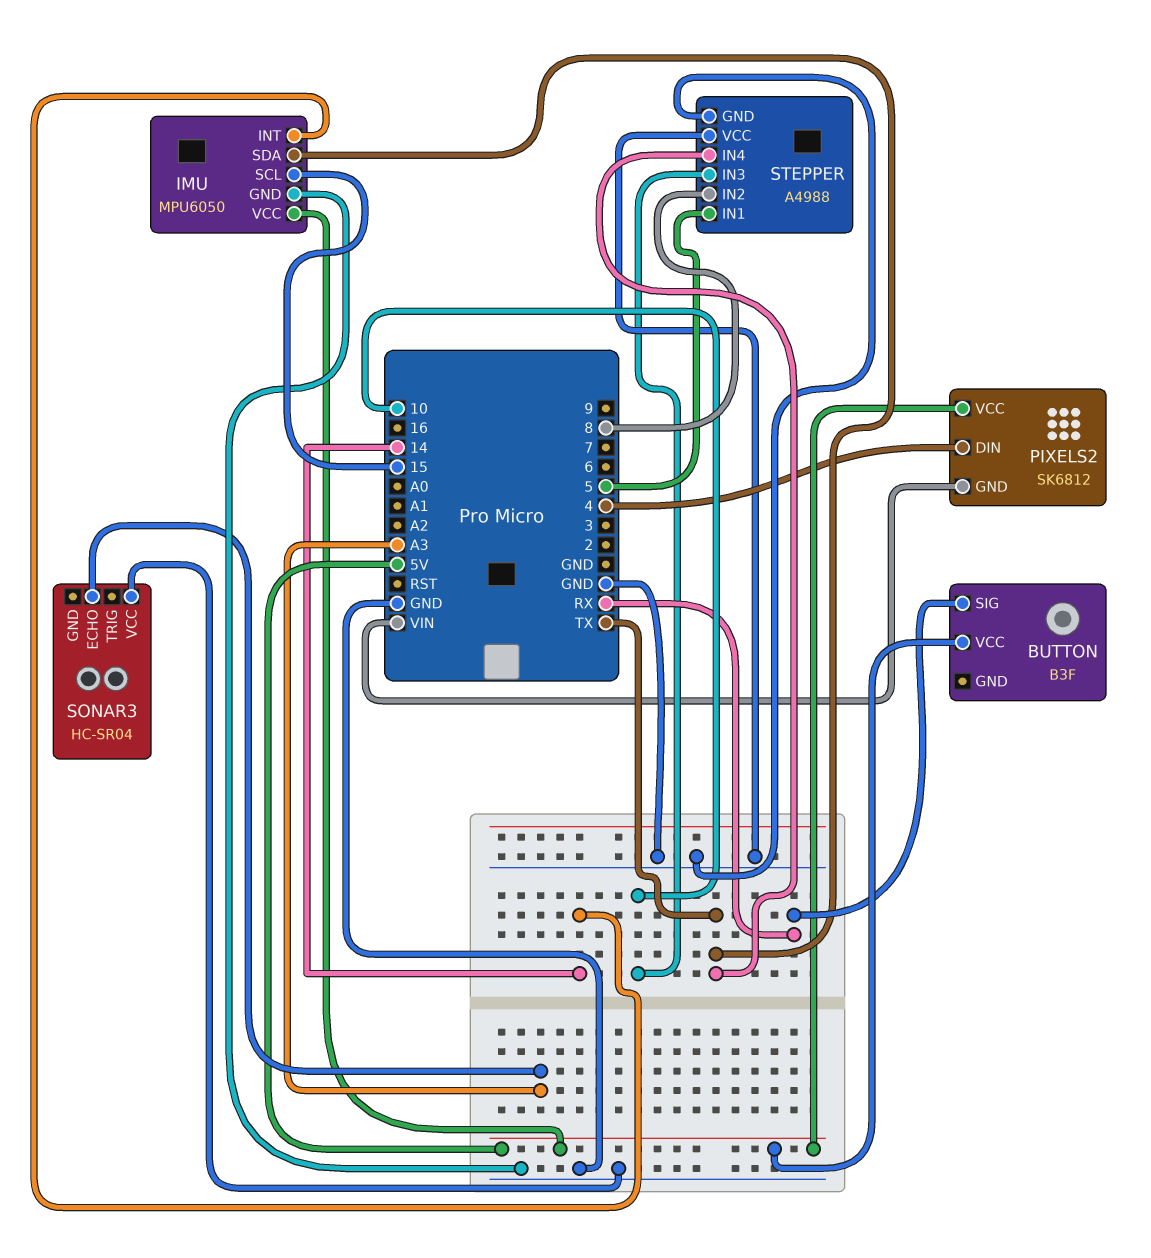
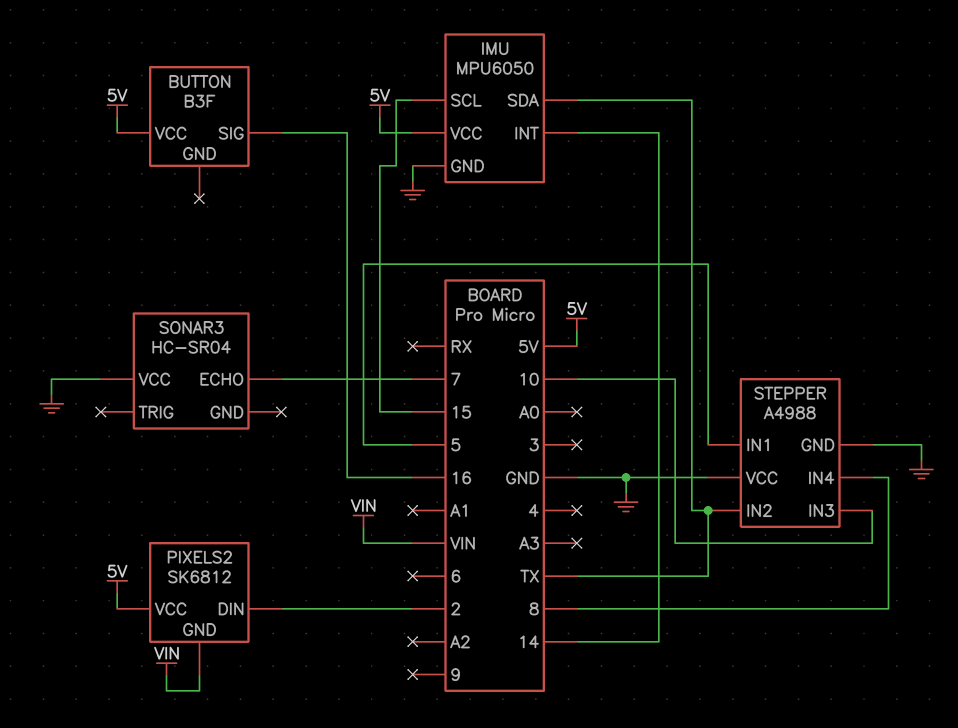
BUTTON pin SIG: RX -> 16
PIXELS2 pin DIN: 4 -> 2
SONAR3 pin ECHO: A3 -> 7
STEPPER pin IN2: 8 -> TX
STEPPER pin IN4: TX -> 8

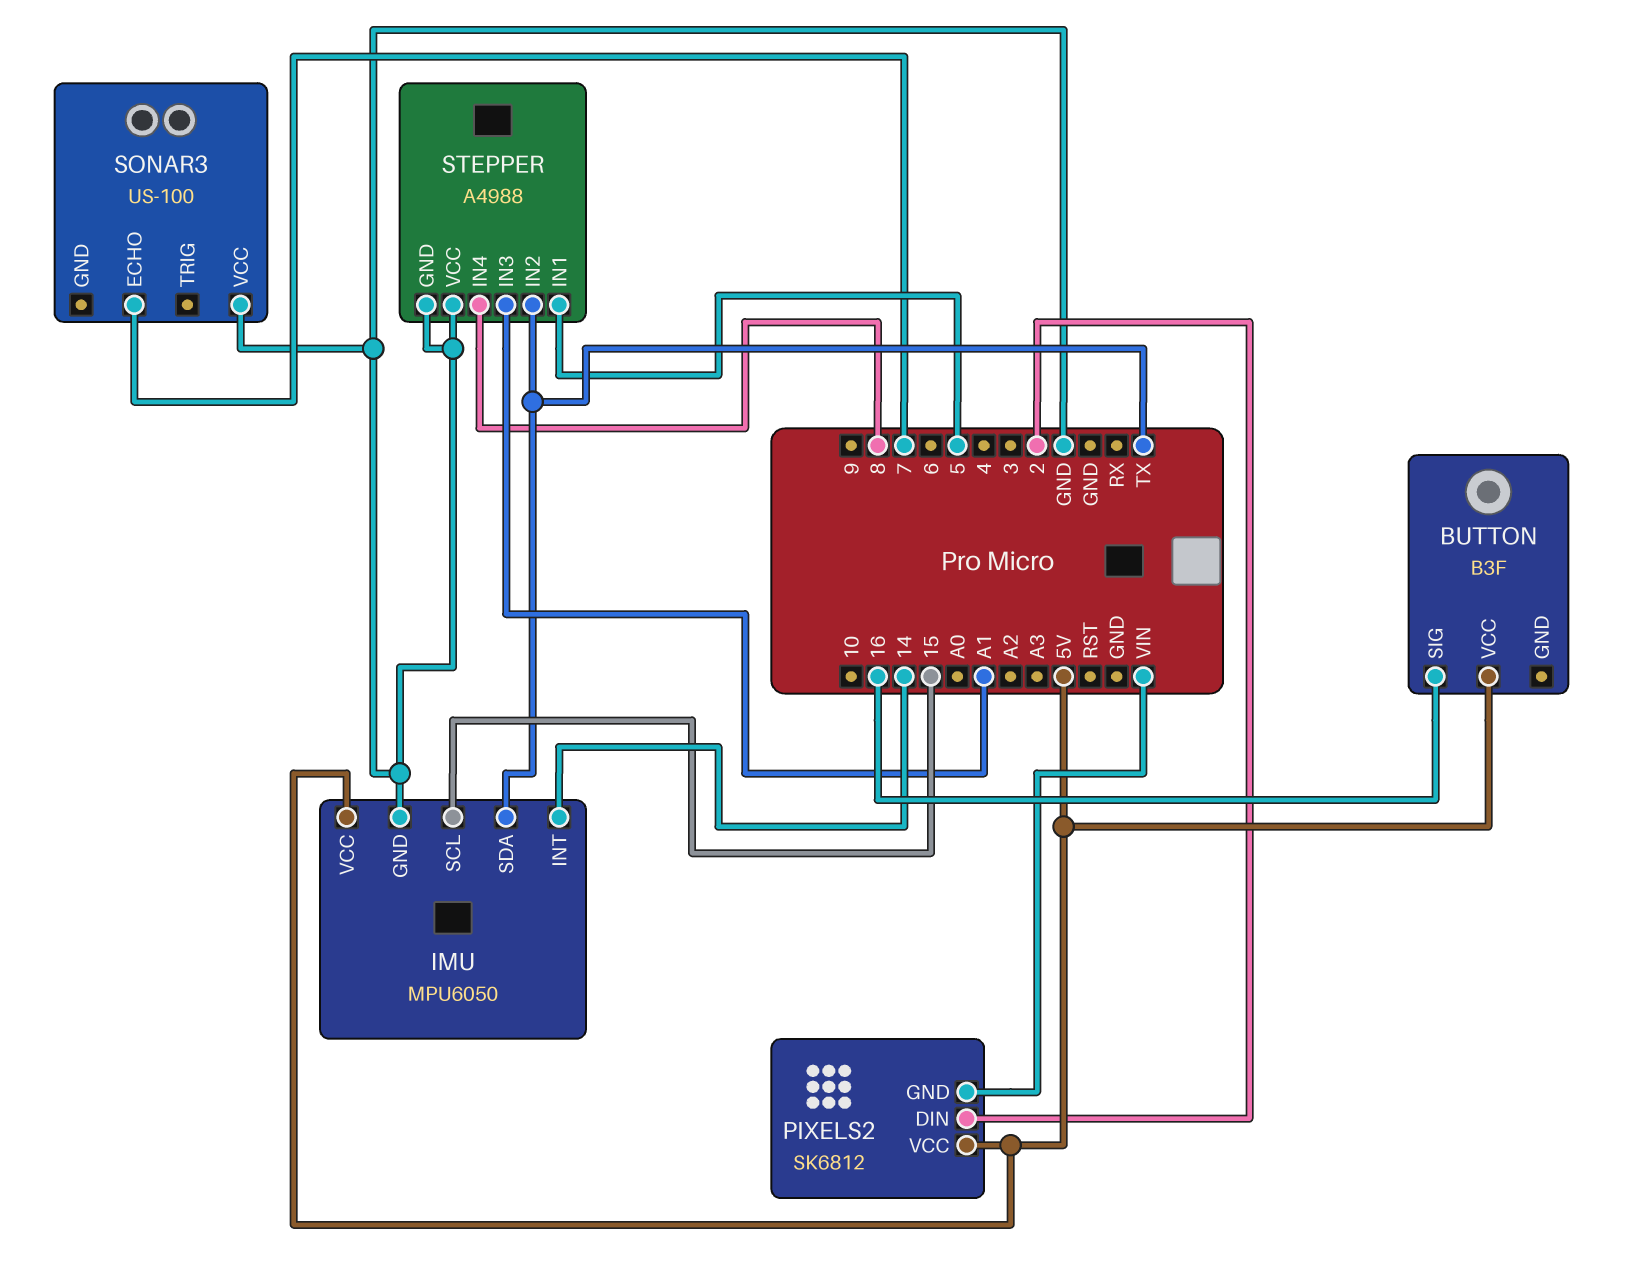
SONAR3: HC-SR04 -> US-100
STEPPER pin IN3: 10 -> A1

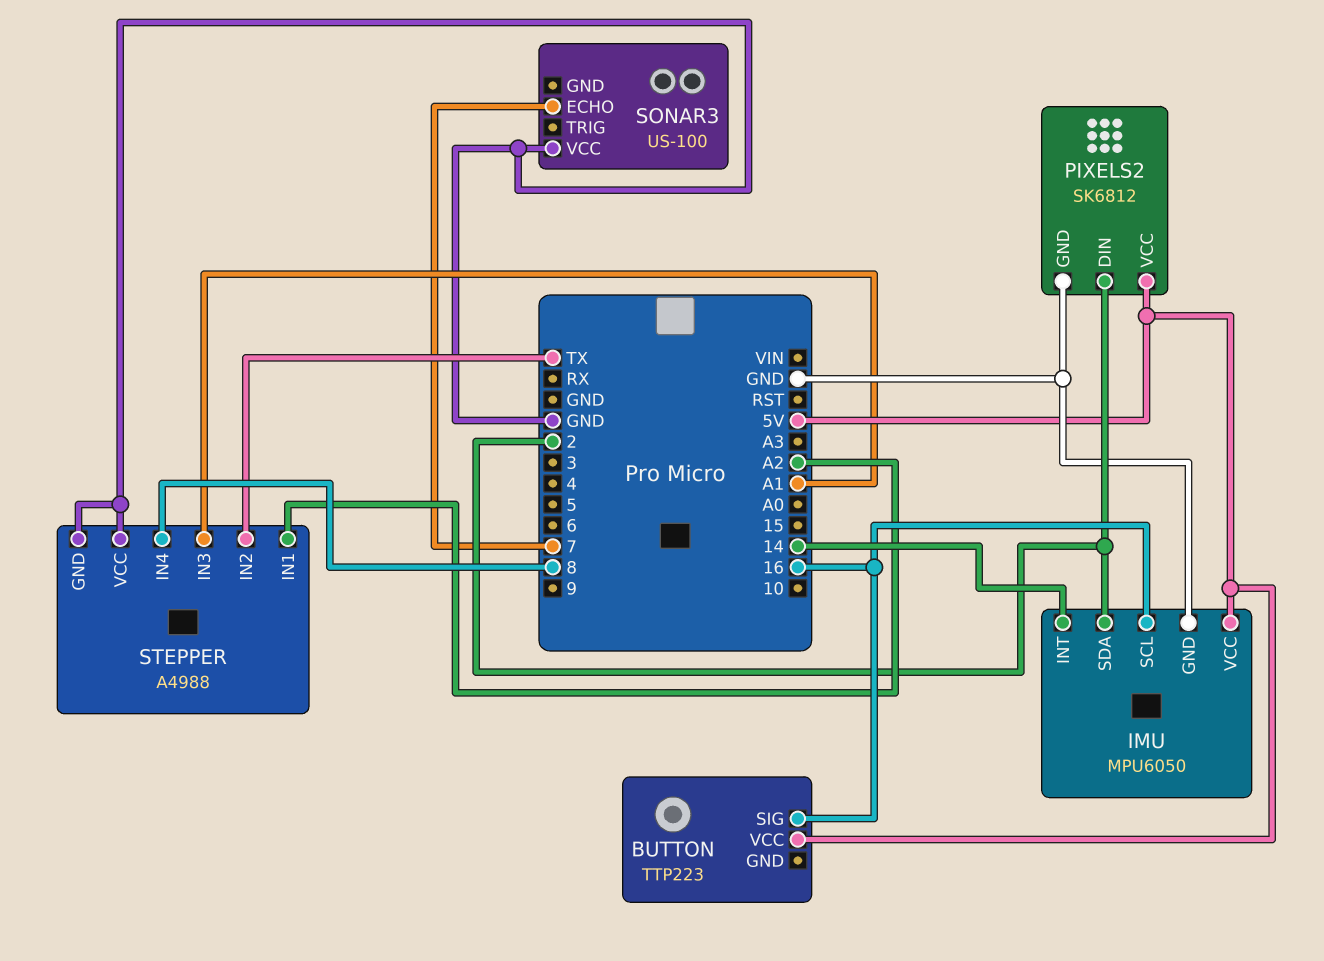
BUTTON: B3F -> TTP223
IMU pin SCL: 15 -> 16
IMU pin SDA: TX -> 2
PIXELS2 pin GND: VIN -> GND
STEPPER pin IN1: 5 -> A2

